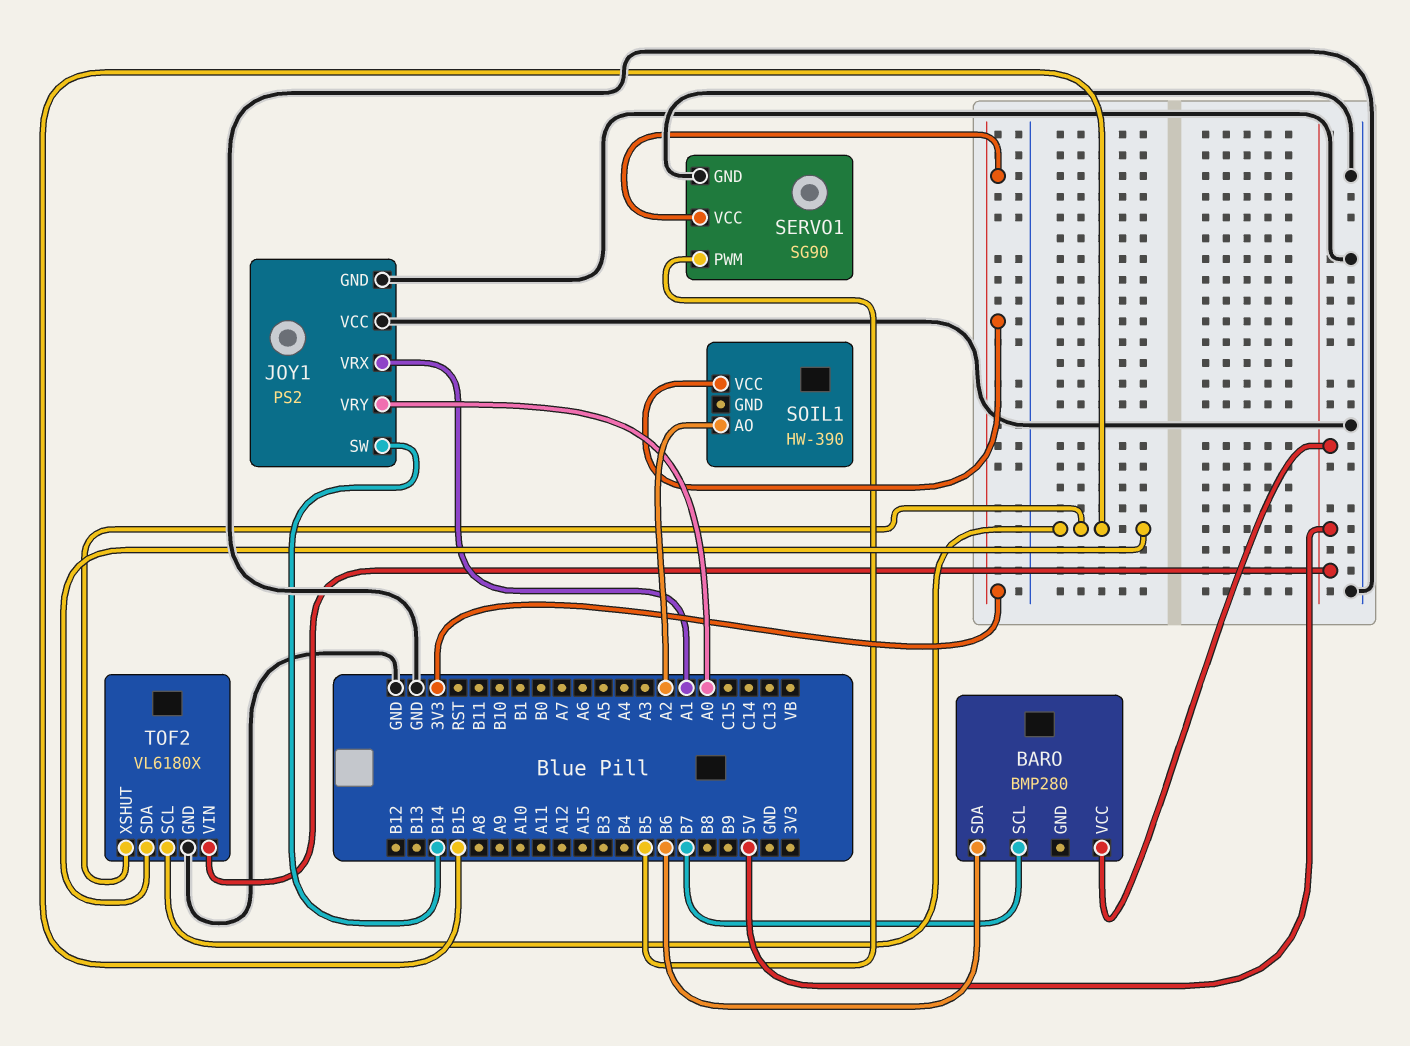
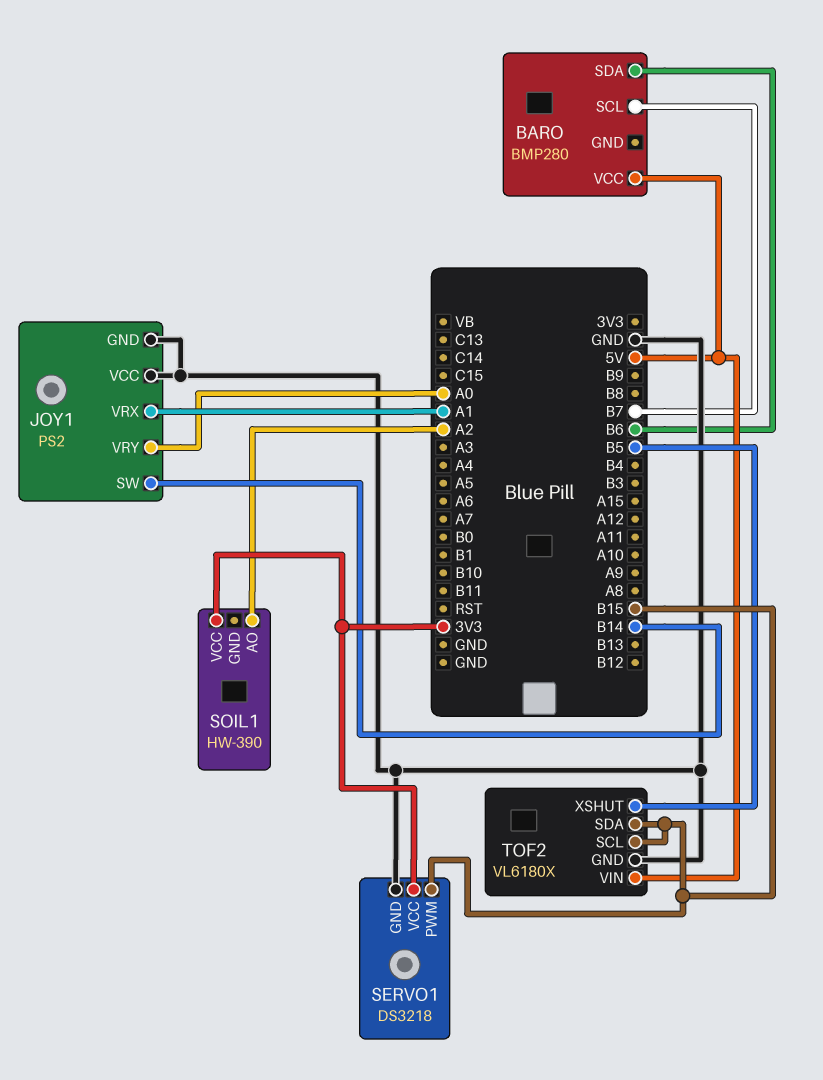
SERVO1: SG90 -> DS3218
SERVO1 pin PWM: B5 -> B15
TOF2 pin XSHUT: B15 -> B5

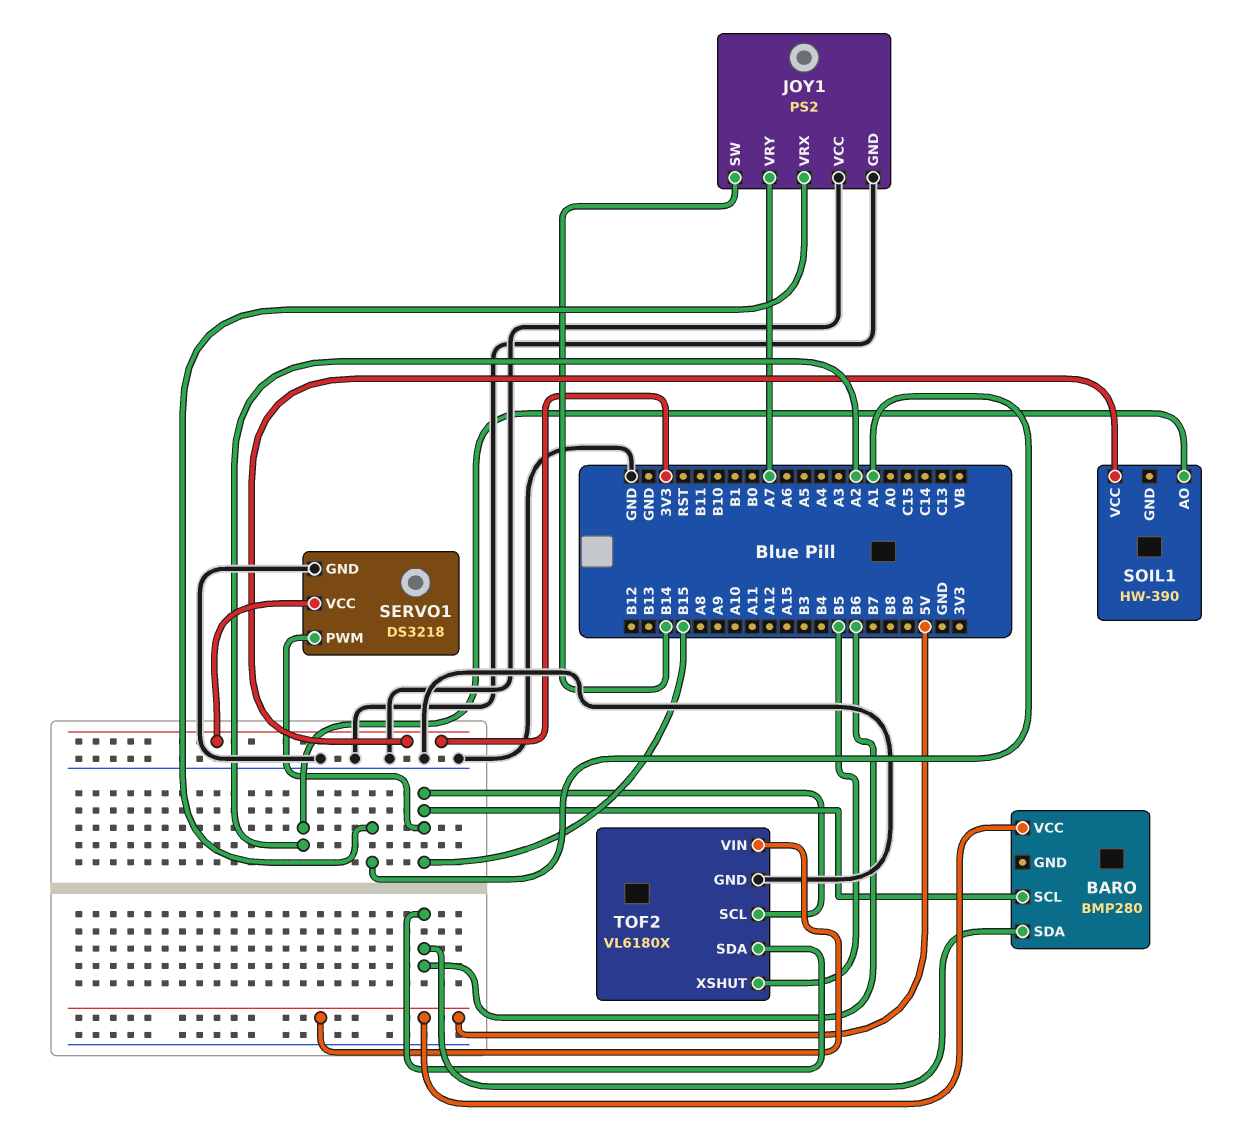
BARO pin SCL: B7 -> B15
JOY1 pin VRY: A0 -> A7
TOF2 pin SDA: B15 -> B6

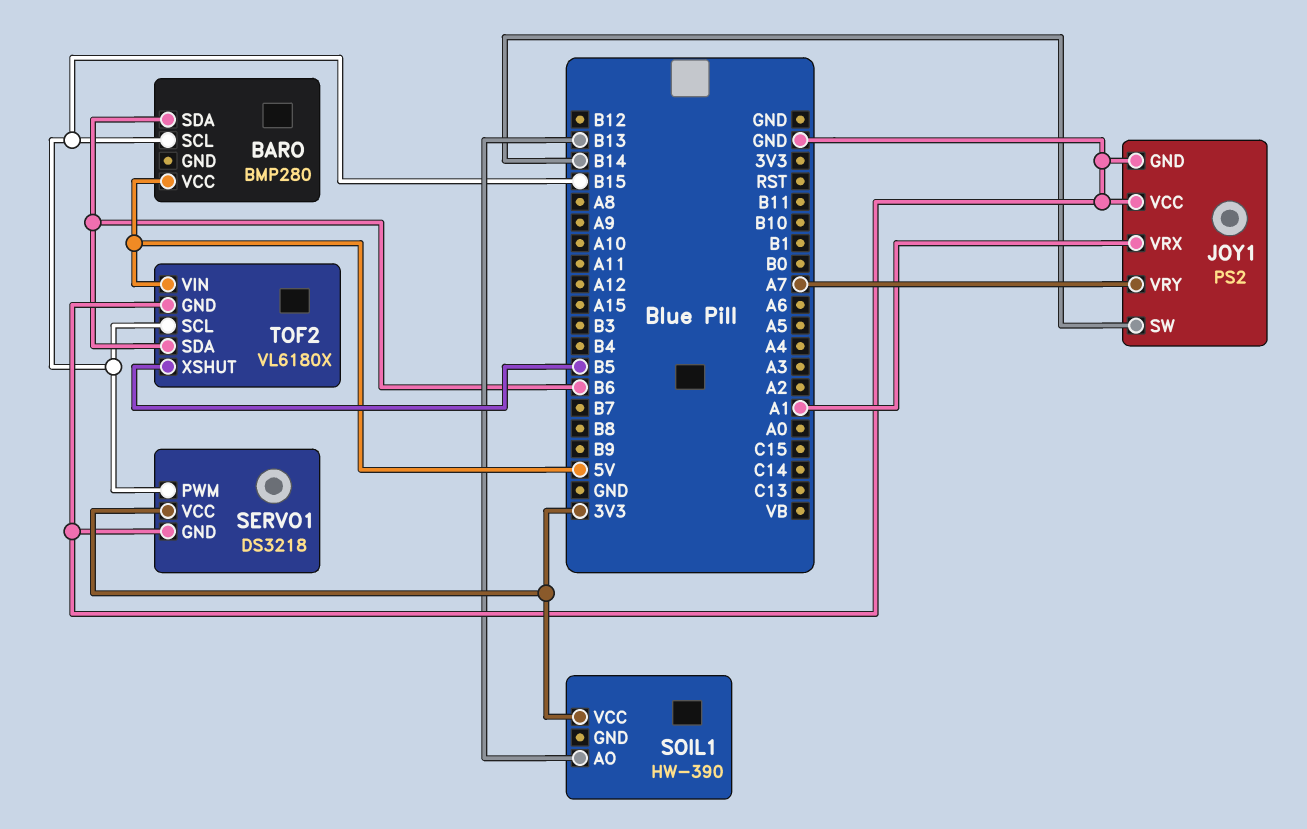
SOIL1 pin AO: A2 -> B13

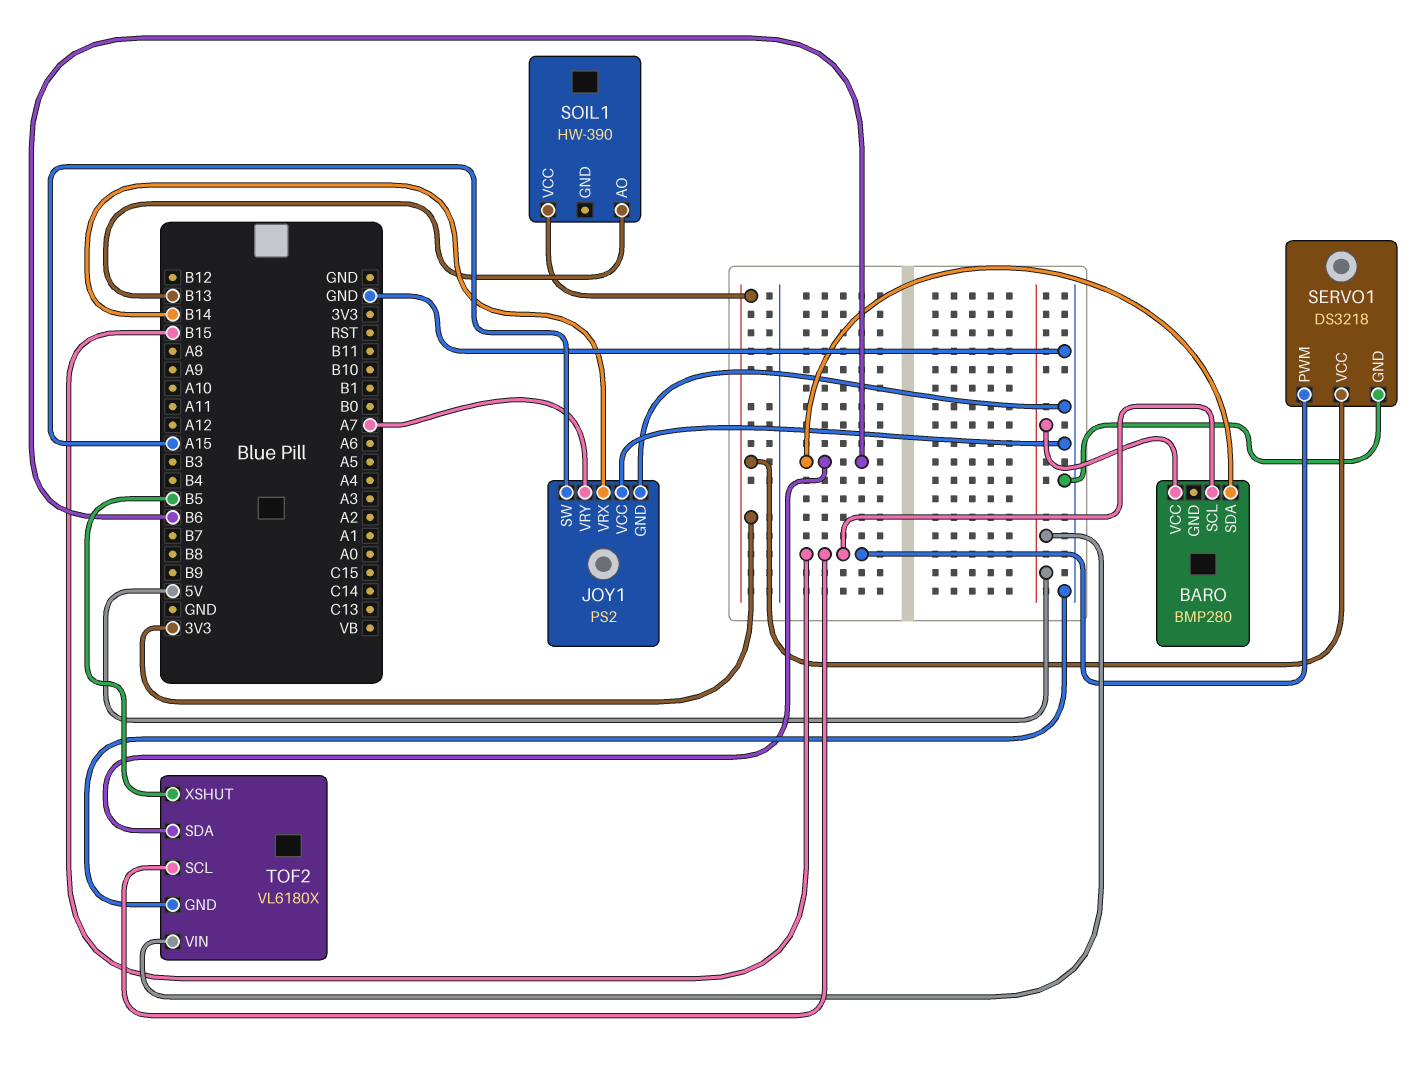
JOY1 pin SW: B14 -> A15
JOY1 pin VRX: A1 -> B14

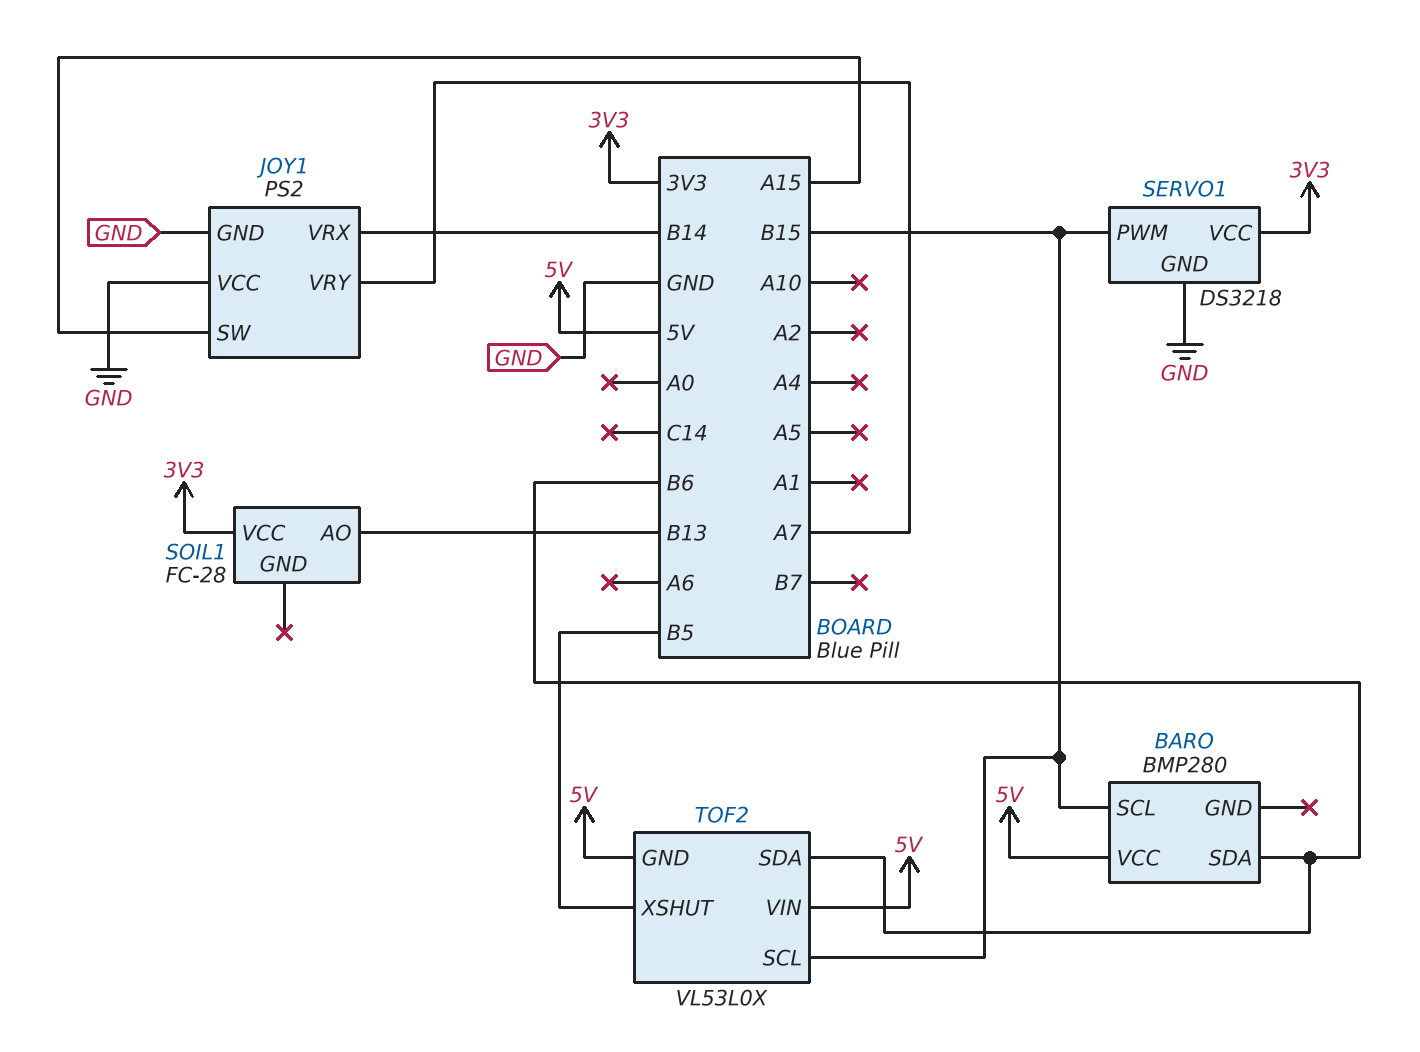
SOIL1: HW-390 -> FC-28
TOF2: VL6180X -> VL53L0X
TOF2 pin GND: GND -> 5V

